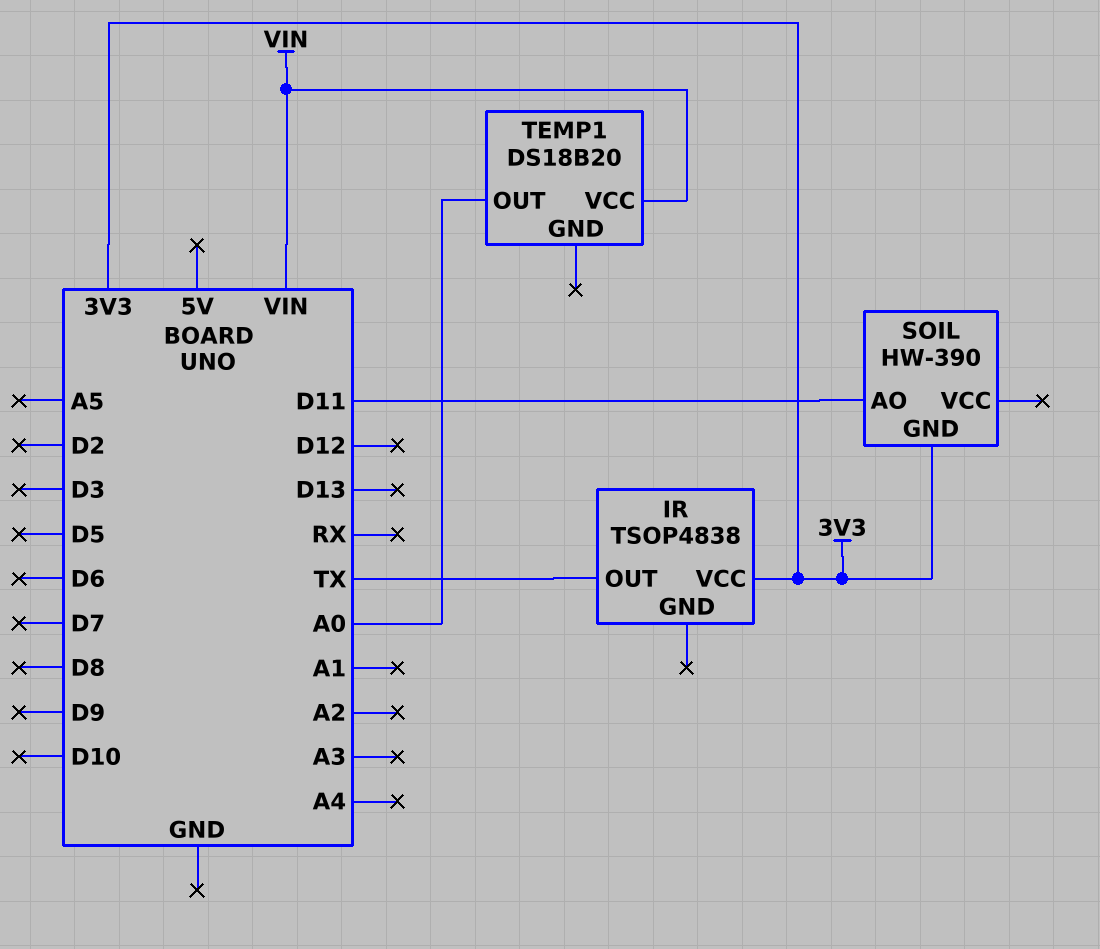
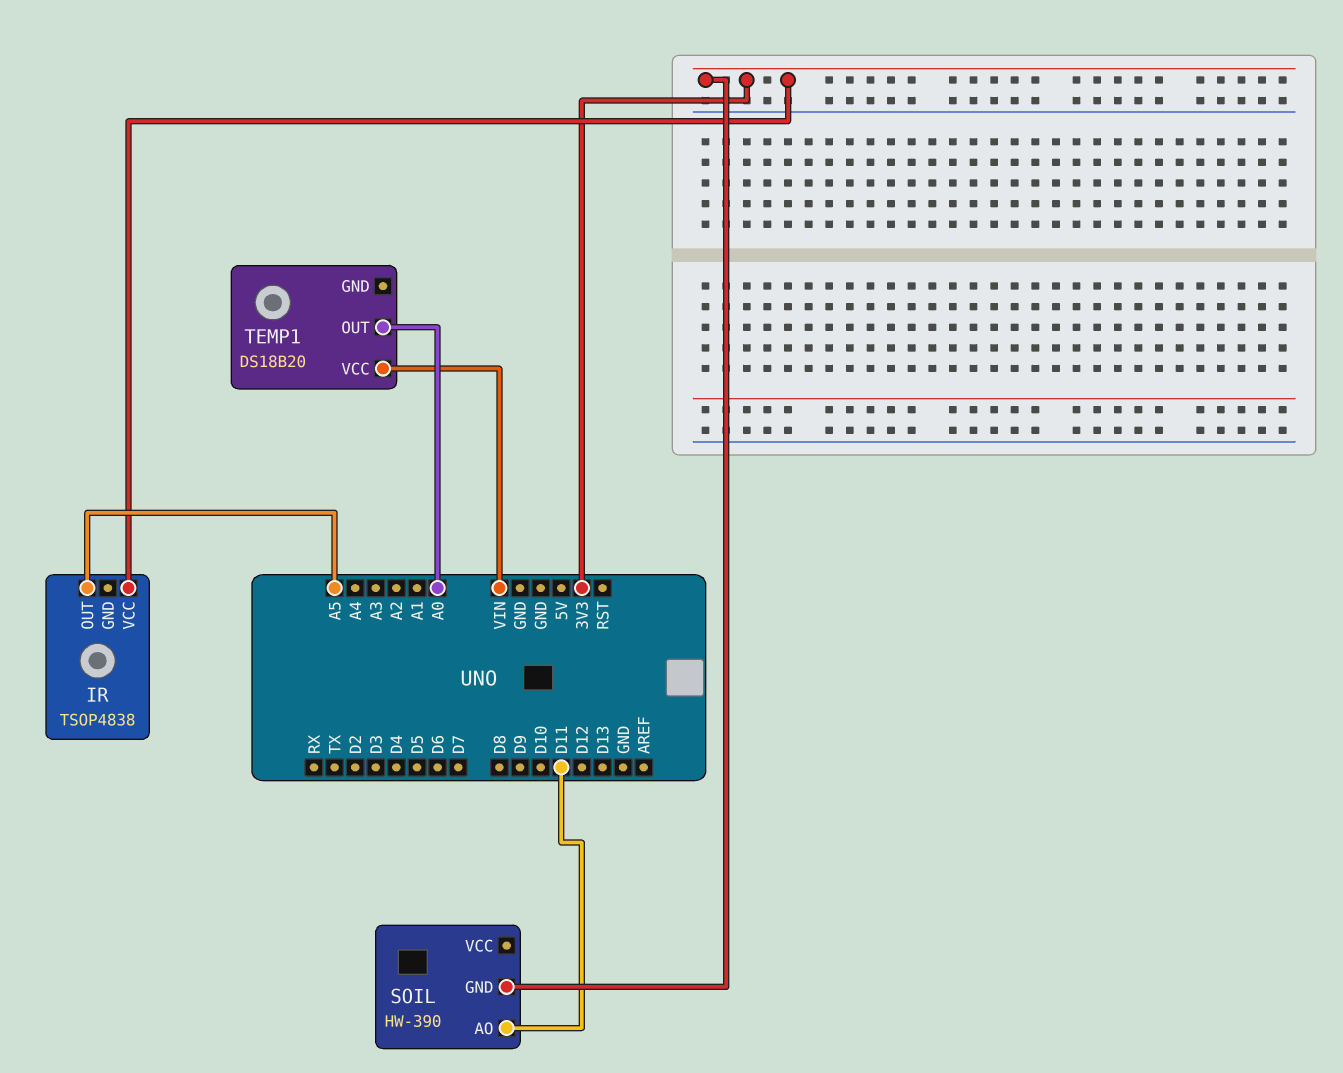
IR pin OUT: TX -> A5

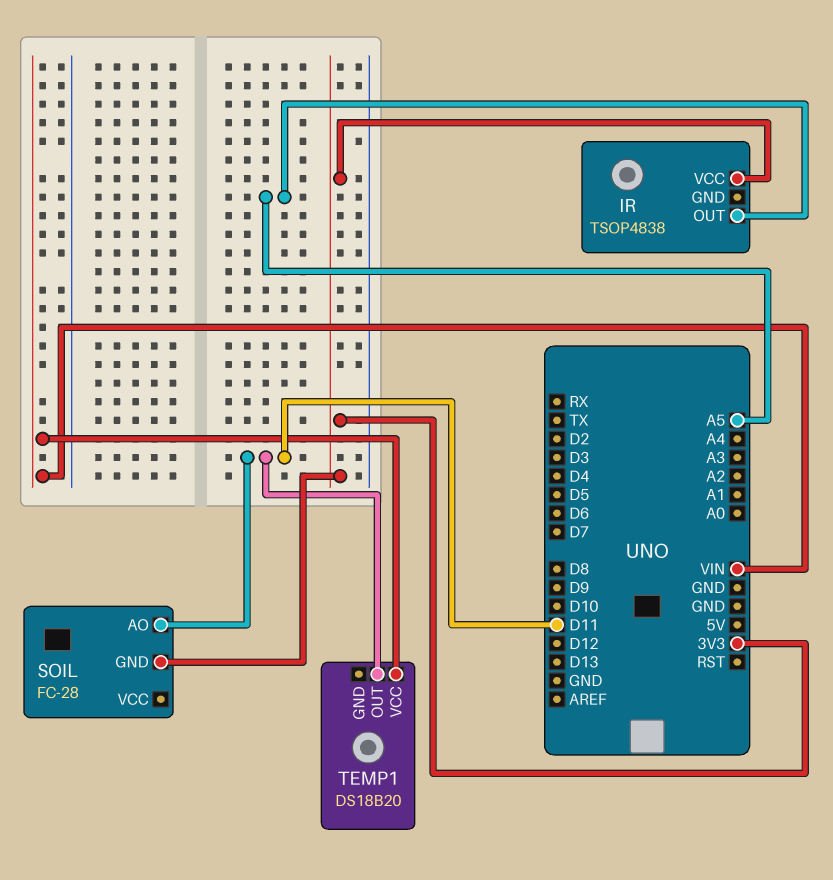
SOIL: HW-390 -> FC-28
TEMP1 pin OUT: A0 -> D11

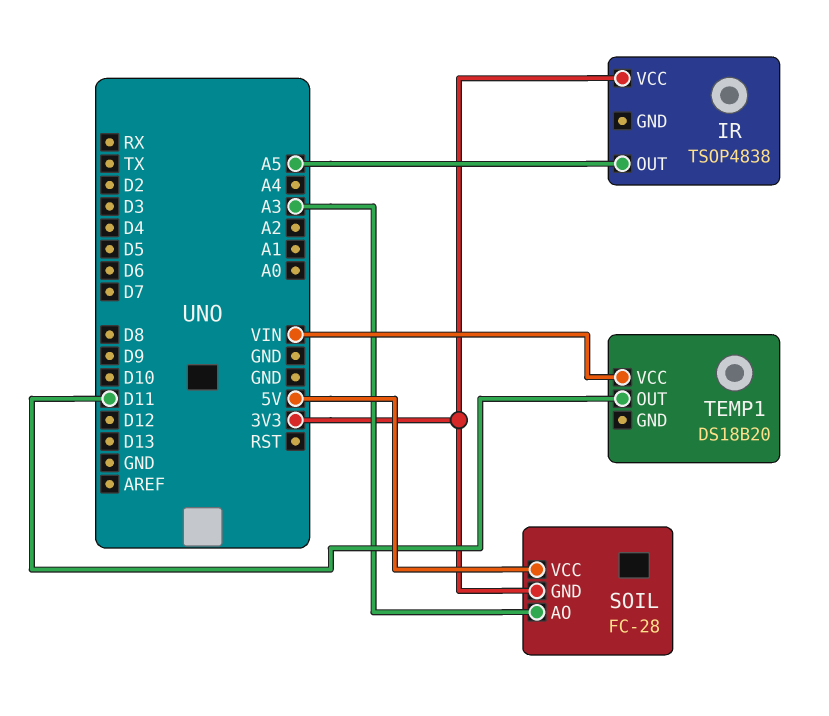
SOIL pin AO: D11 -> A3
SOIL pin VCC: none -> 5V

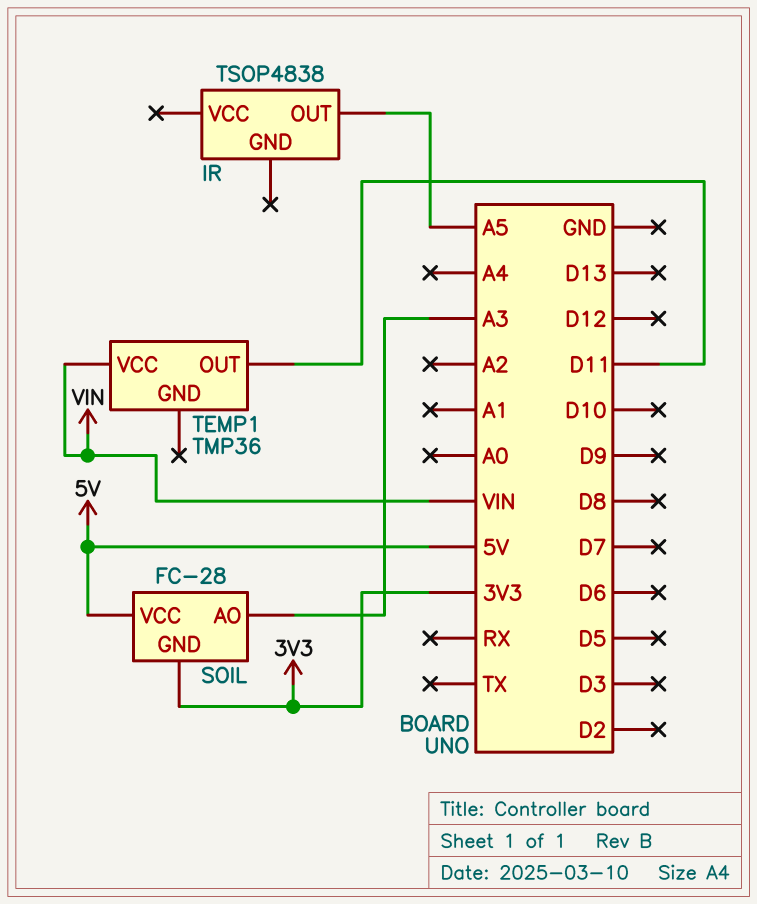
IR pin VCC: 3V3 -> none
TEMP1: DS18B20 -> TMP36

